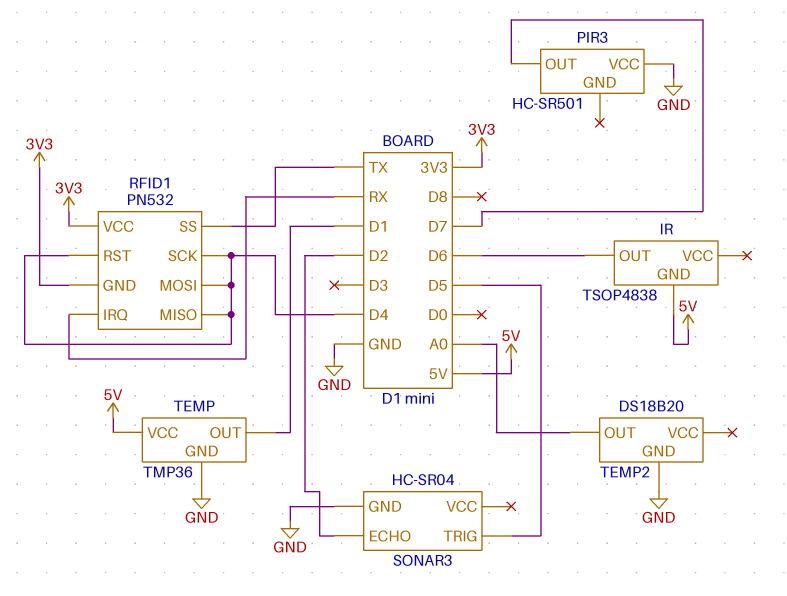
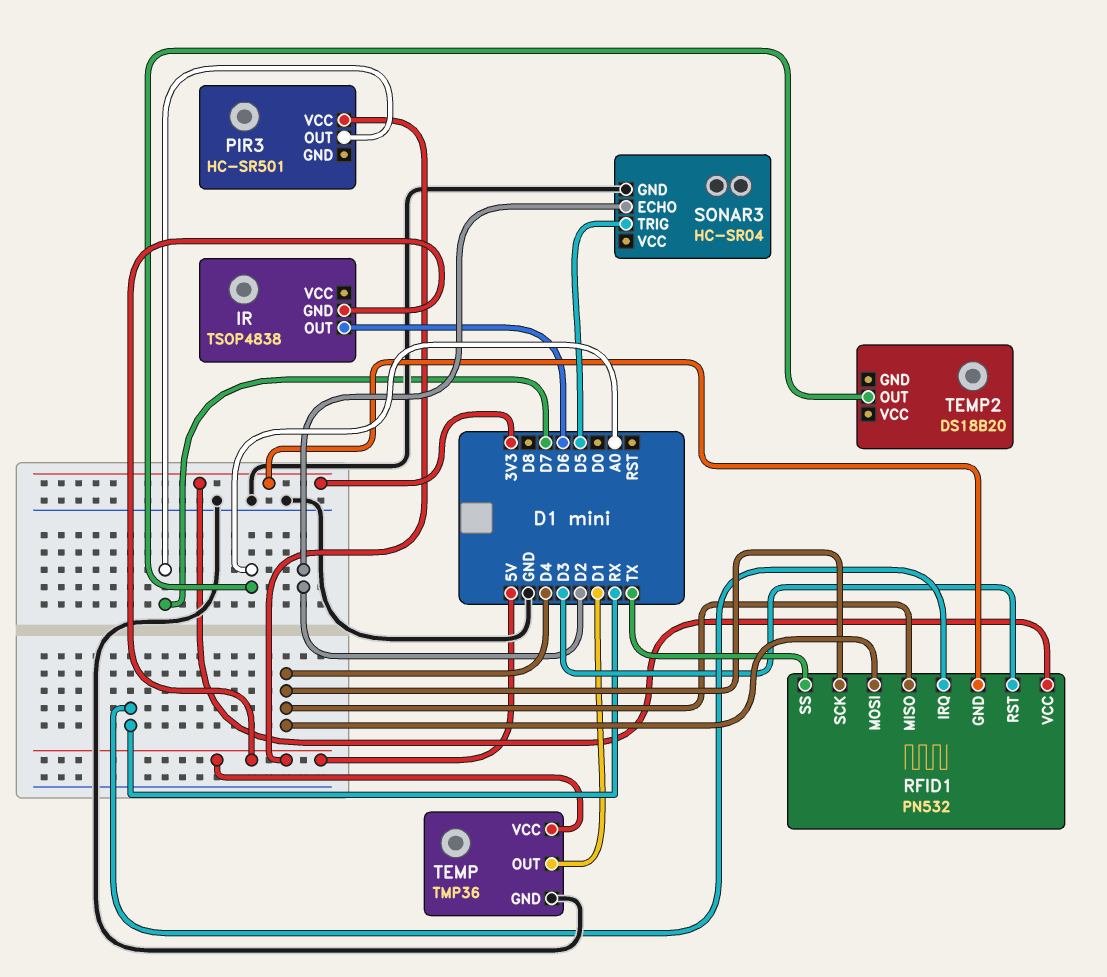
PIR3 pin VCC: GND -> 5V
RFID1 pin RST: D4 -> D3
TEMP2 pin GND: GND -> none

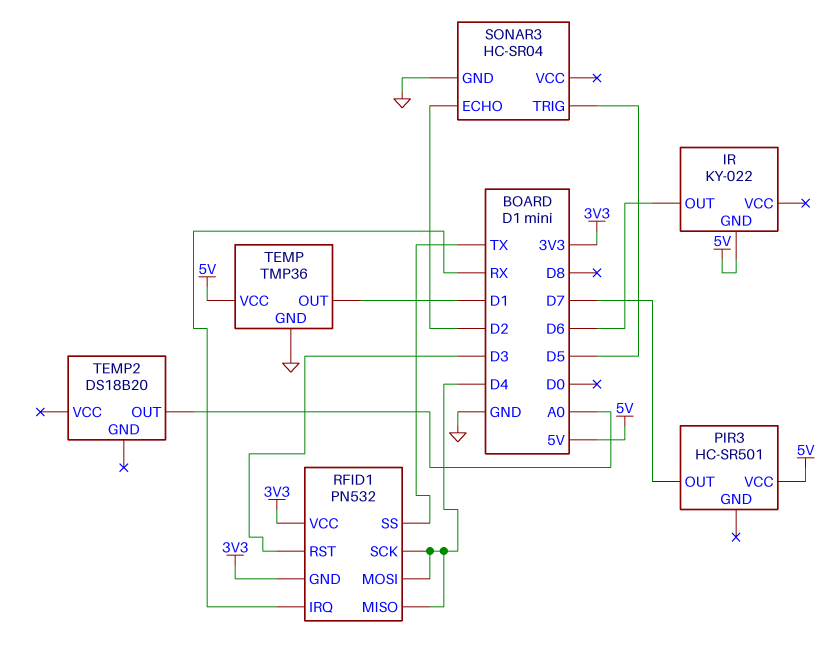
IR: TSOP4838 -> KY-022

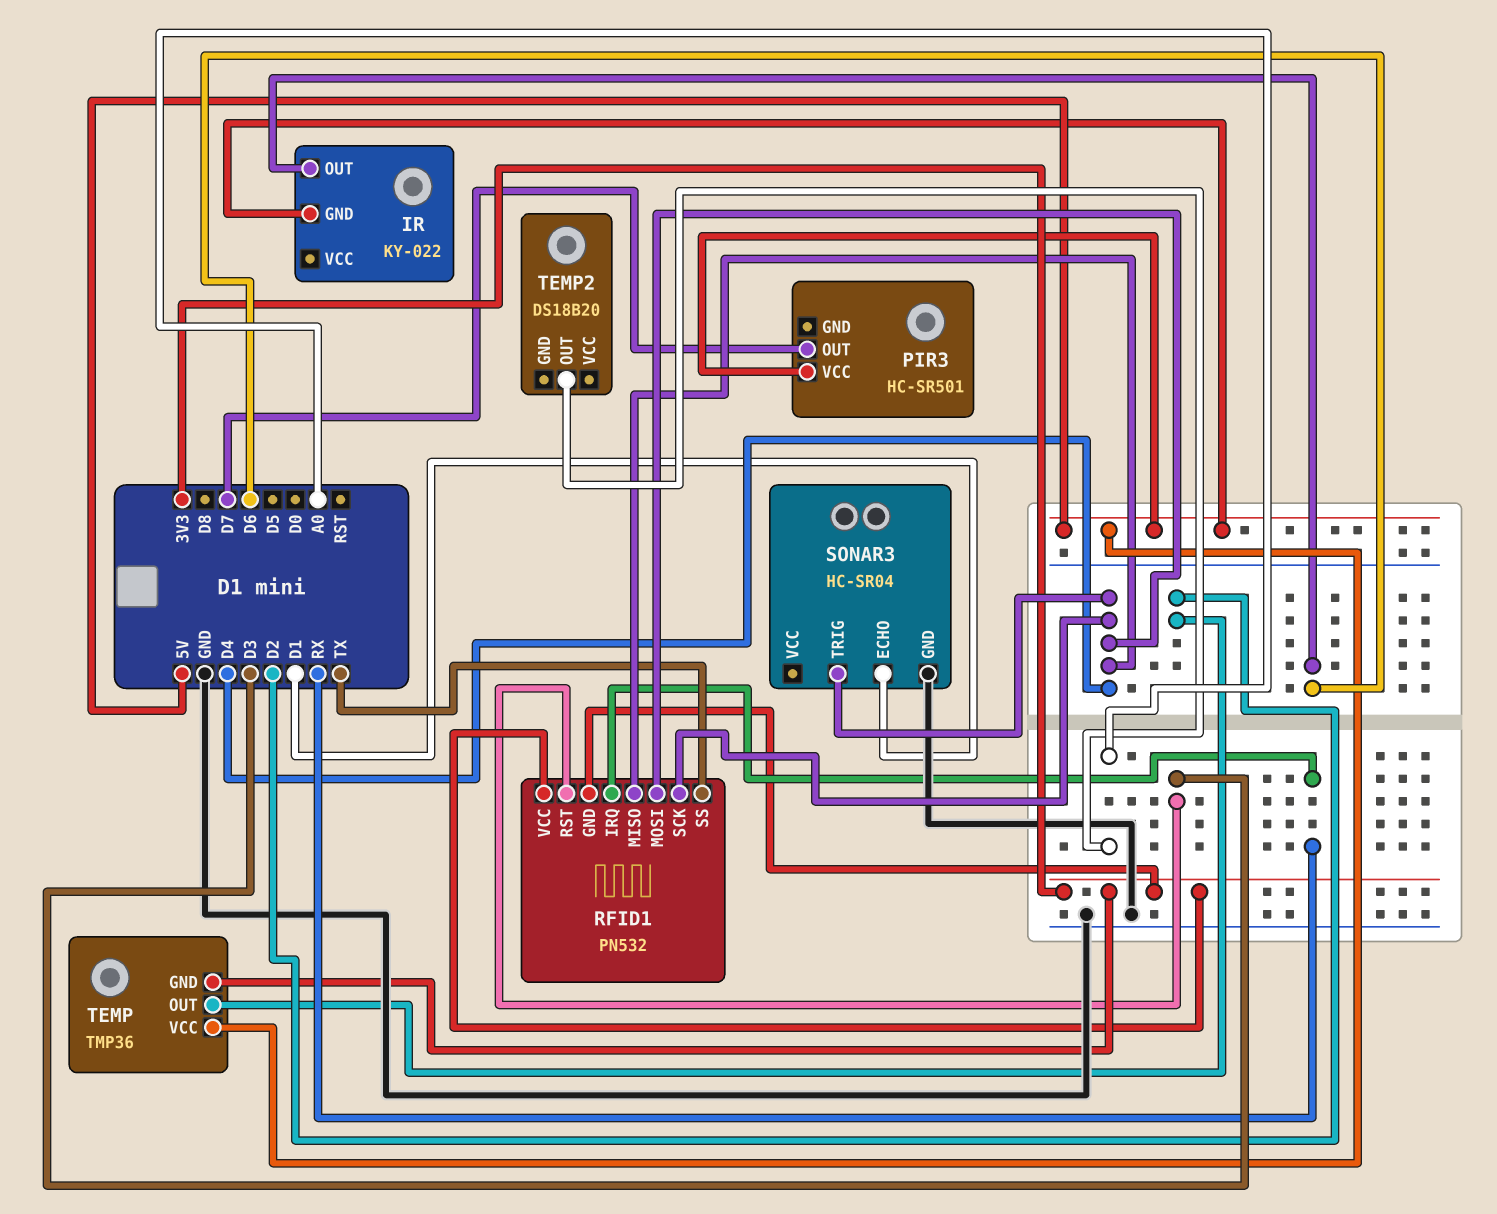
SONAR3 pin ECHO: D2 -> D1
SONAR3 pin TRIG: D5 -> D4
TEMP pin GND: GND -> 3V3
TEMP pin OUT: D1 -> D2

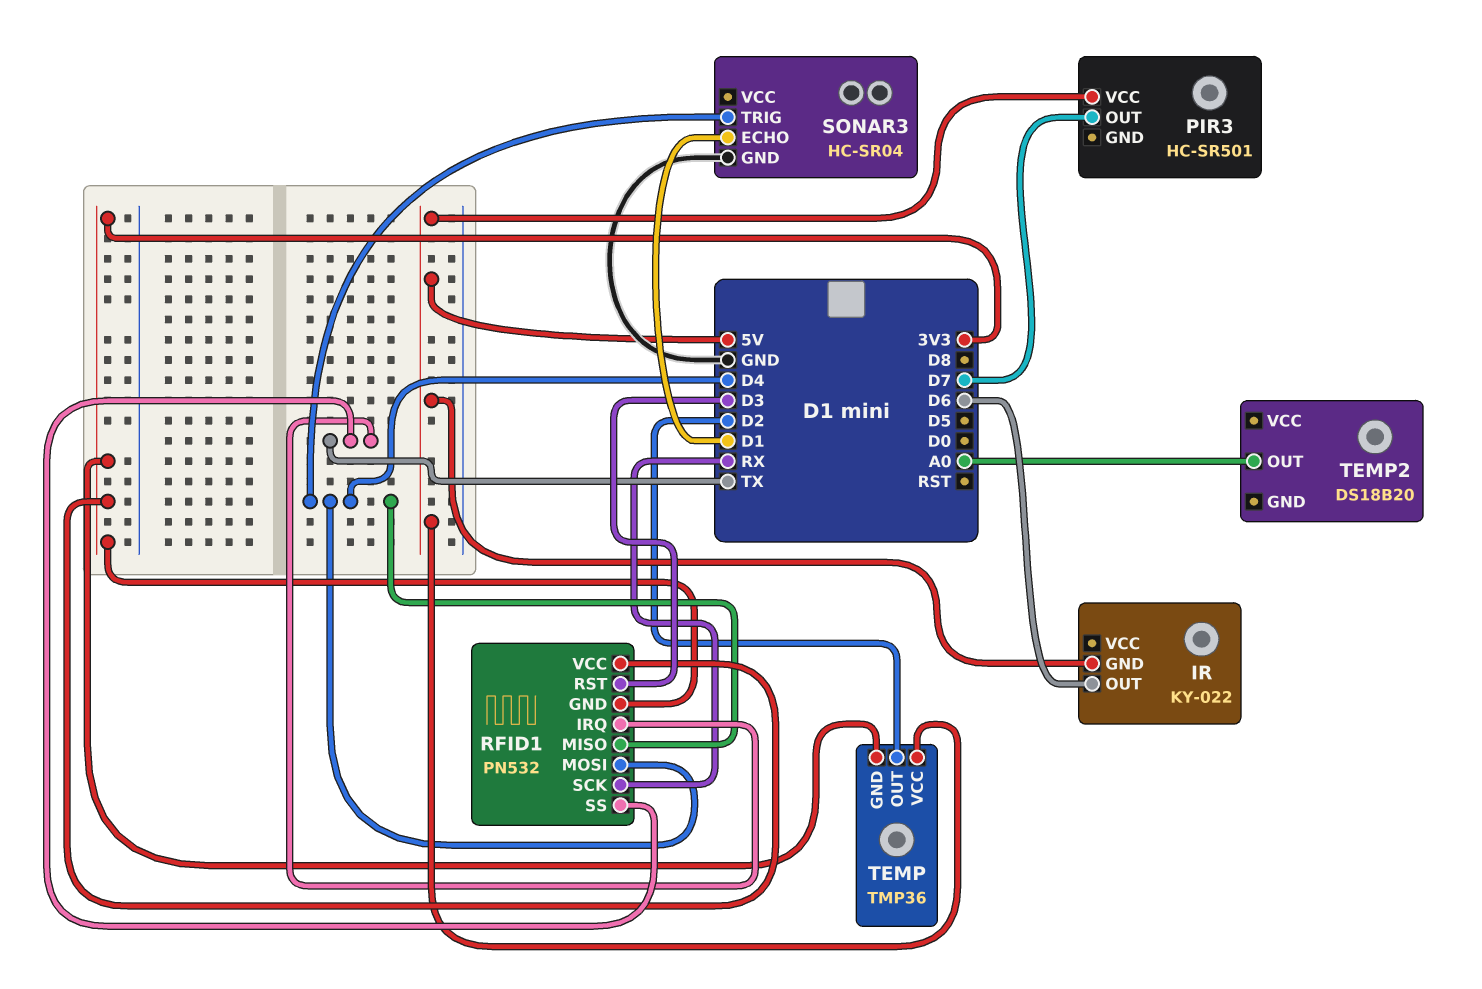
RFID1 pin IRQ: RX -> TX
RFID1 pin SCK: D4 -> RX

